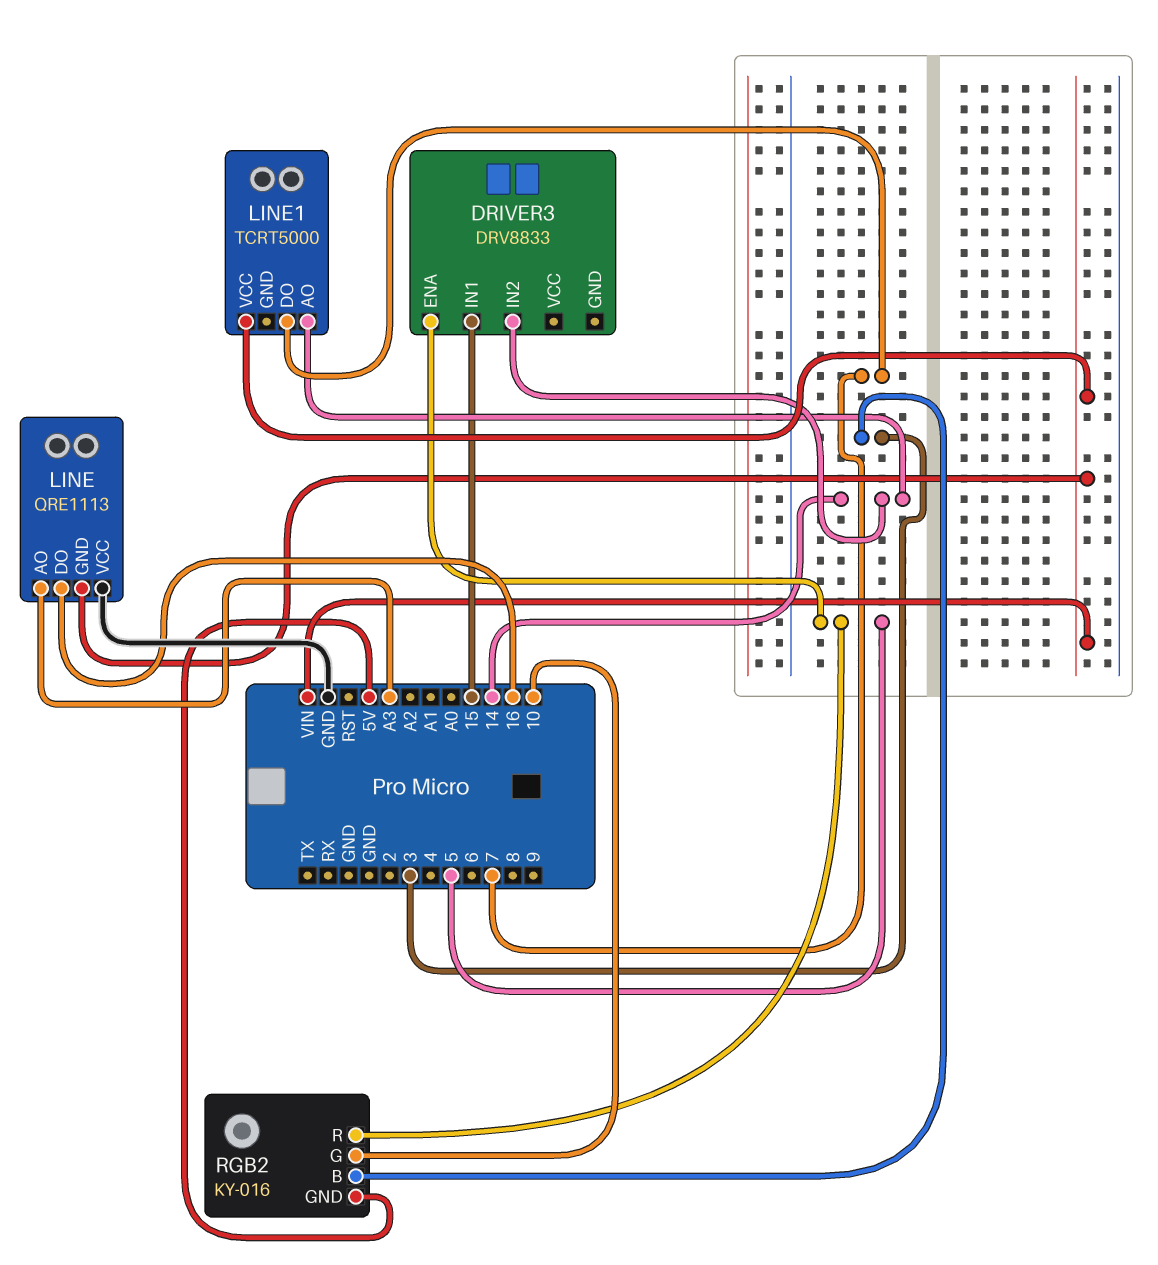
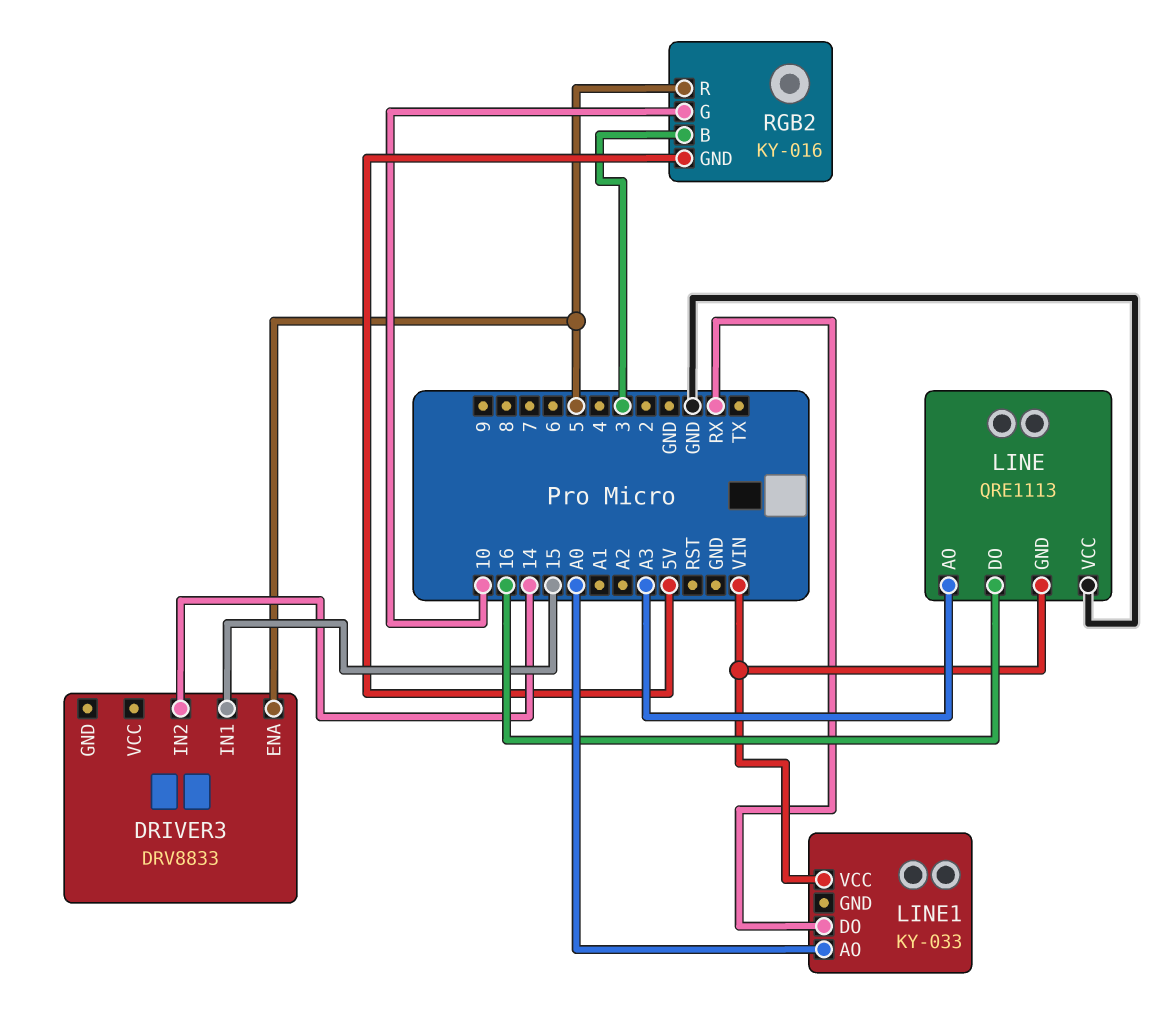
LINE1: TCRT5000 -> KY-033
LINE1 pin AO: 14 -> A0
LINE1 pin DO: 7 -> RX

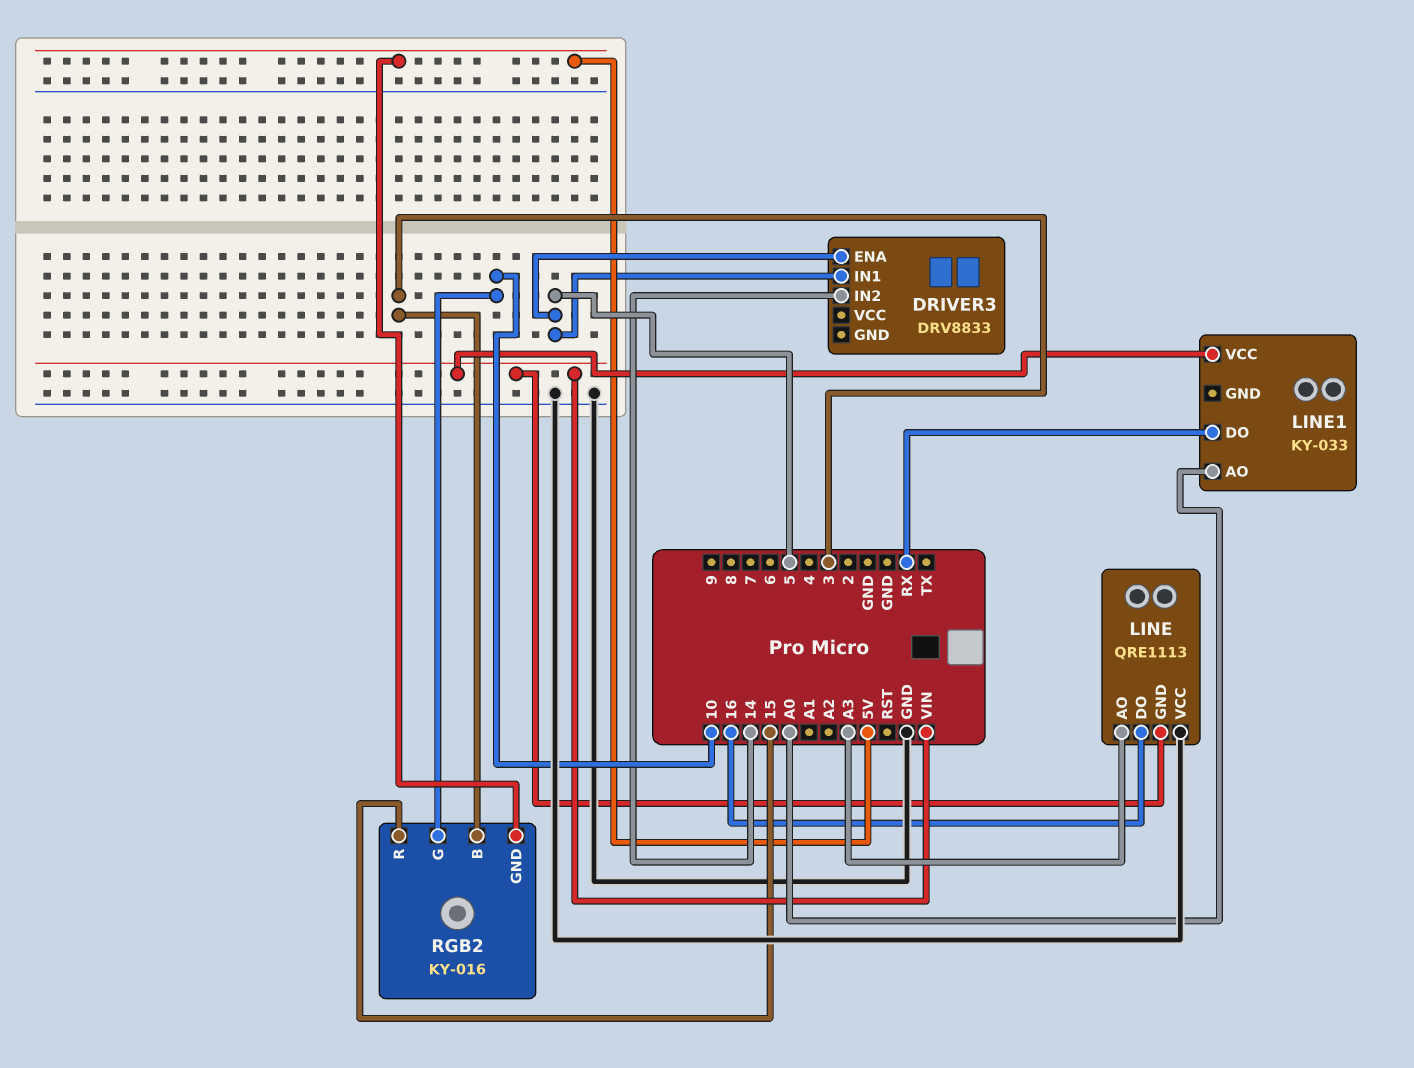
DRIVER3 pin IN1: 15 -> 5
RGB2 pin R: 5 -> 15

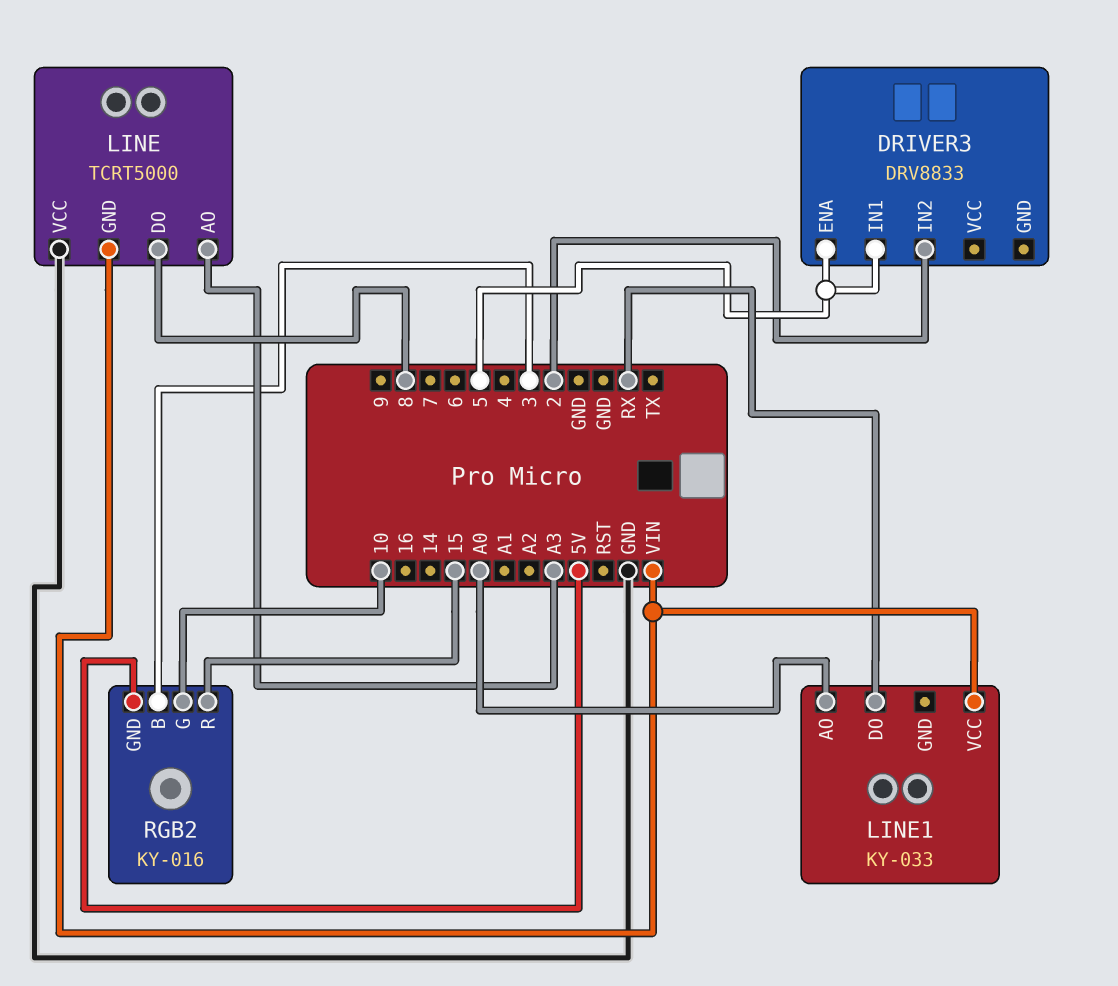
DRIVER3 pin IN2: 14 -> 2
LINE: QRE1113 -> TCRT5000
LINE pin DO: 16 -> 8

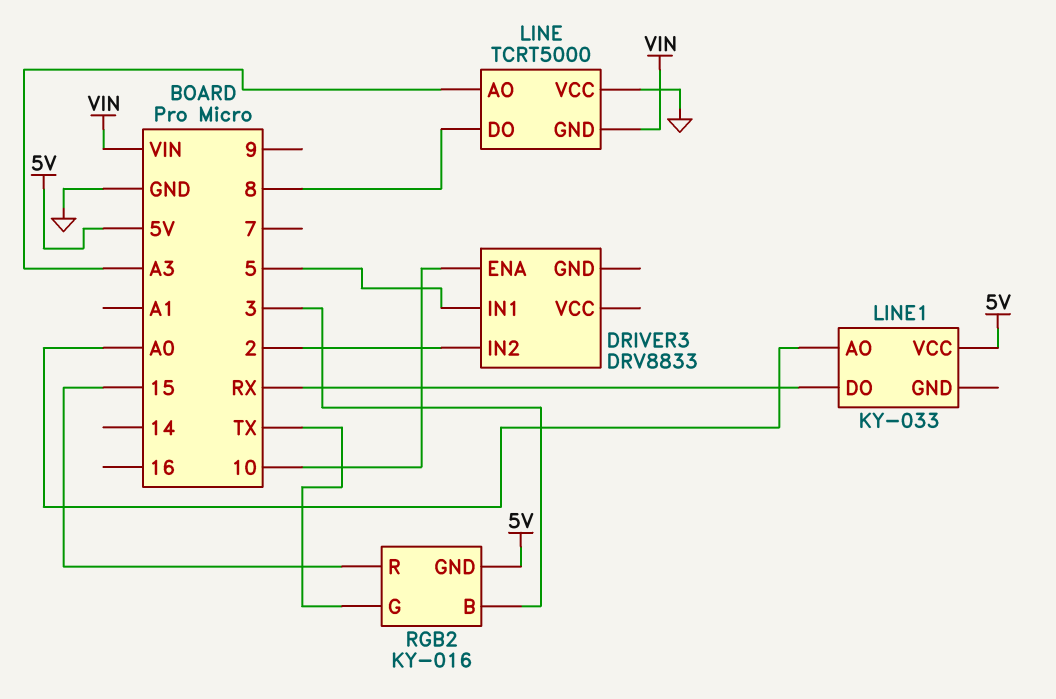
DRIVER3 pin ENA: 5 -> 10
LINE1 pin VCC: VIN -> 5V
RGB2 pin G: 10 -> TX

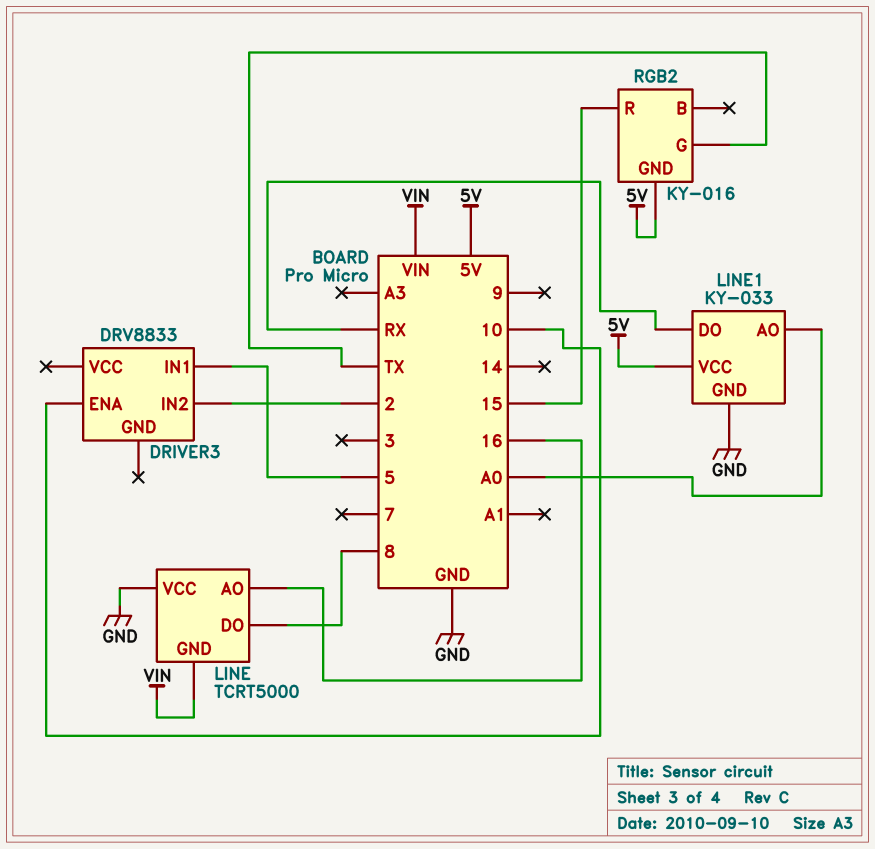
LINE pin AO: A3 -> 16
LINE1 pin GND: none -> GND
RGB2 pin B: 3 -> none

